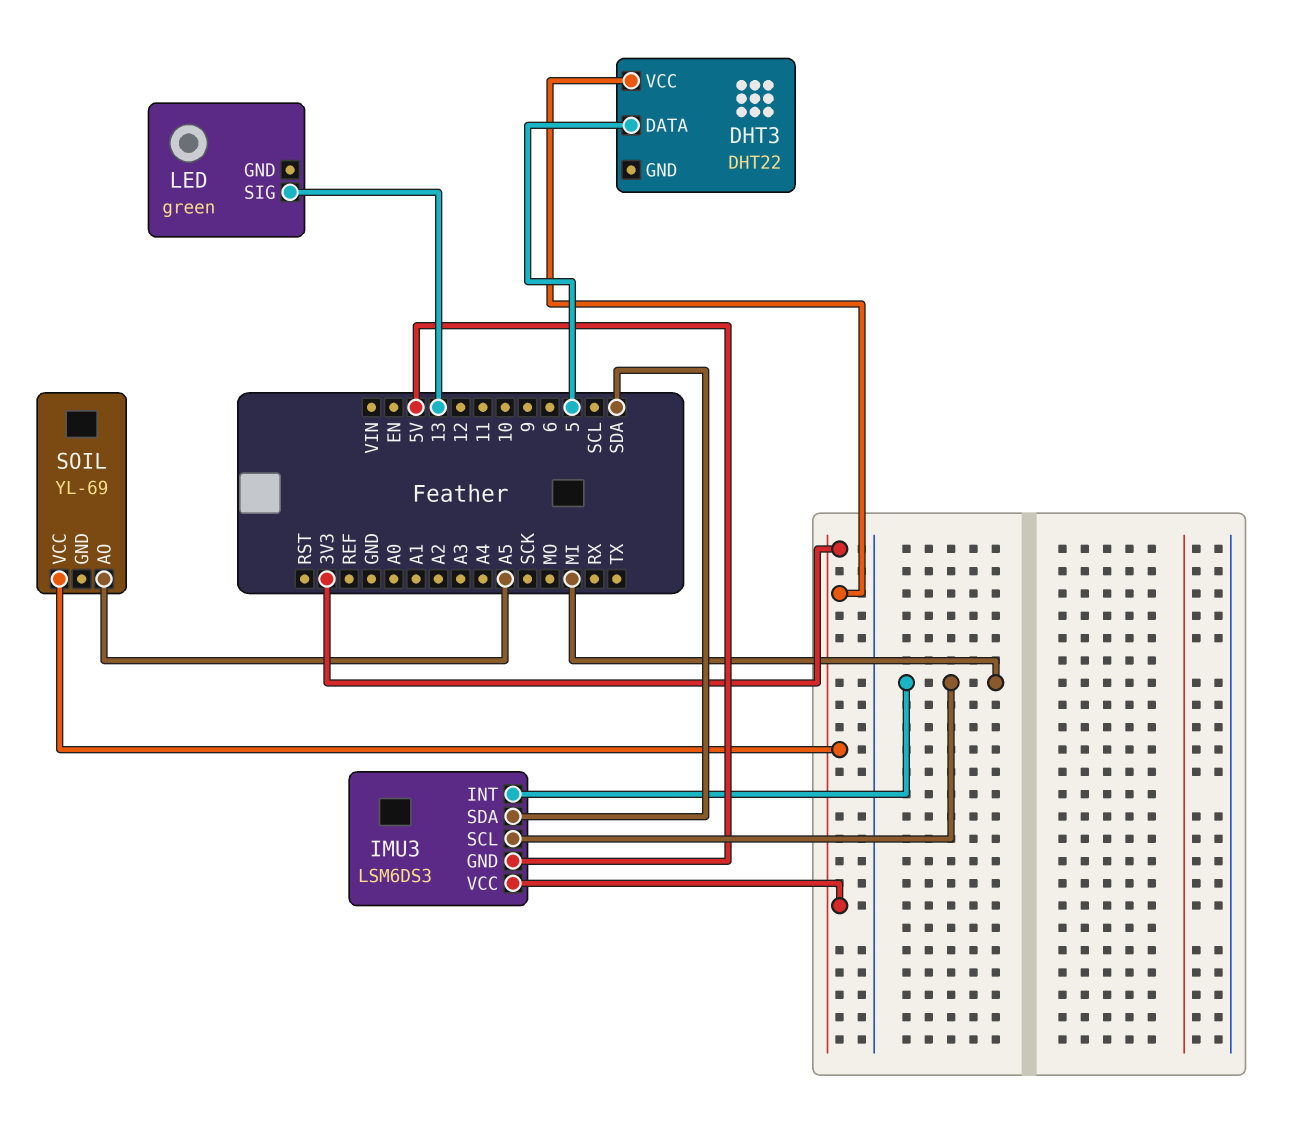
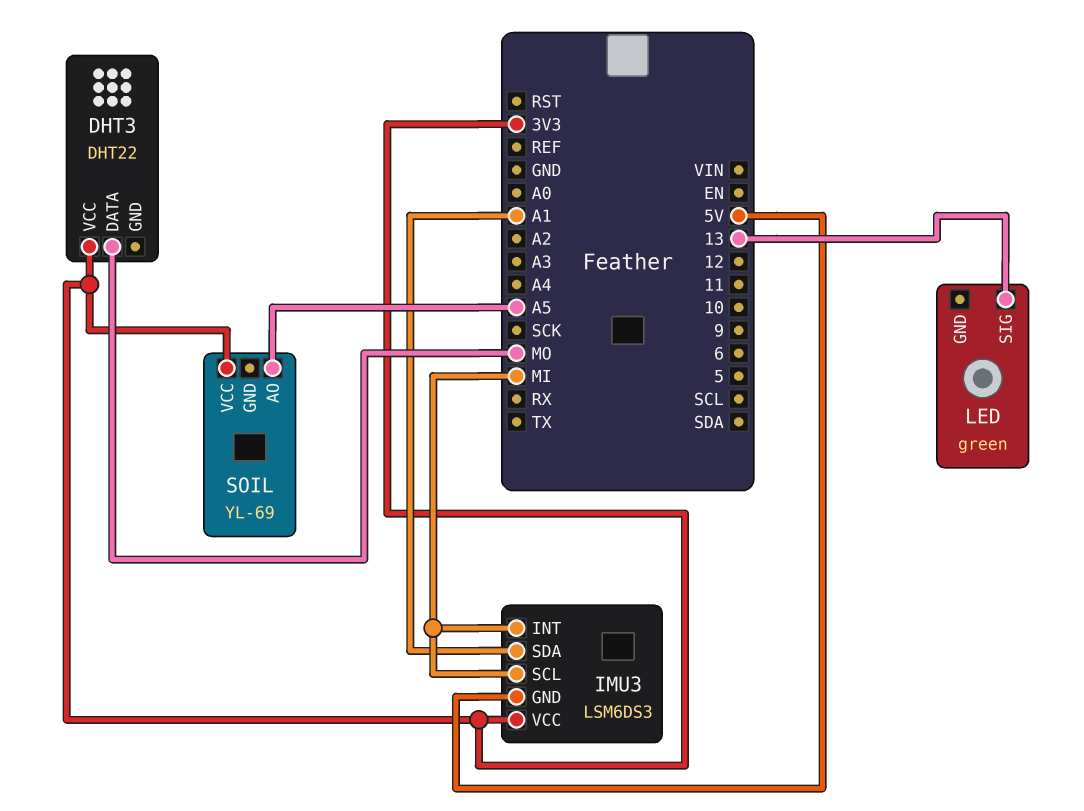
DHT3 pin DATA: 5 -> MO
IMU3 pin SDA: SDA -> A1

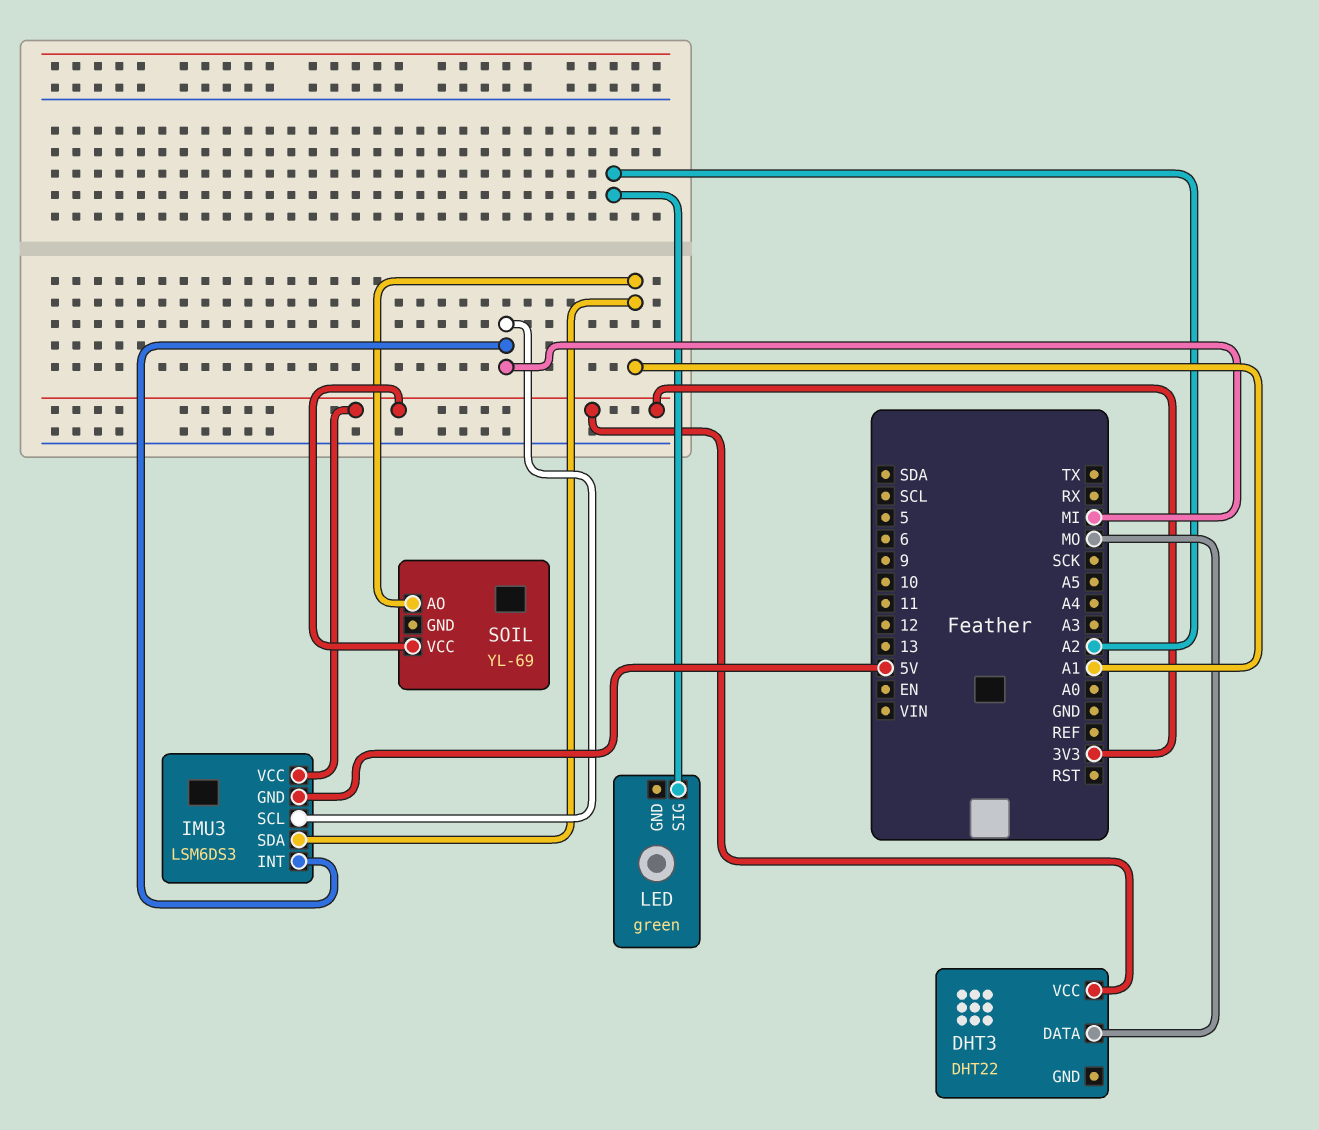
LED pin SIG: 13 -> A2
SOIL pin AO: A5 -> A1

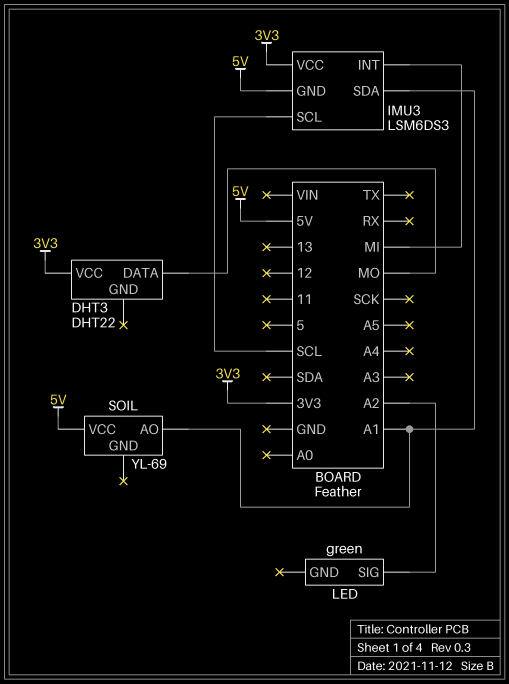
IMU3 pin SCL: MI -> SCL
SOIL pin VCC: 3V3 -> 5V

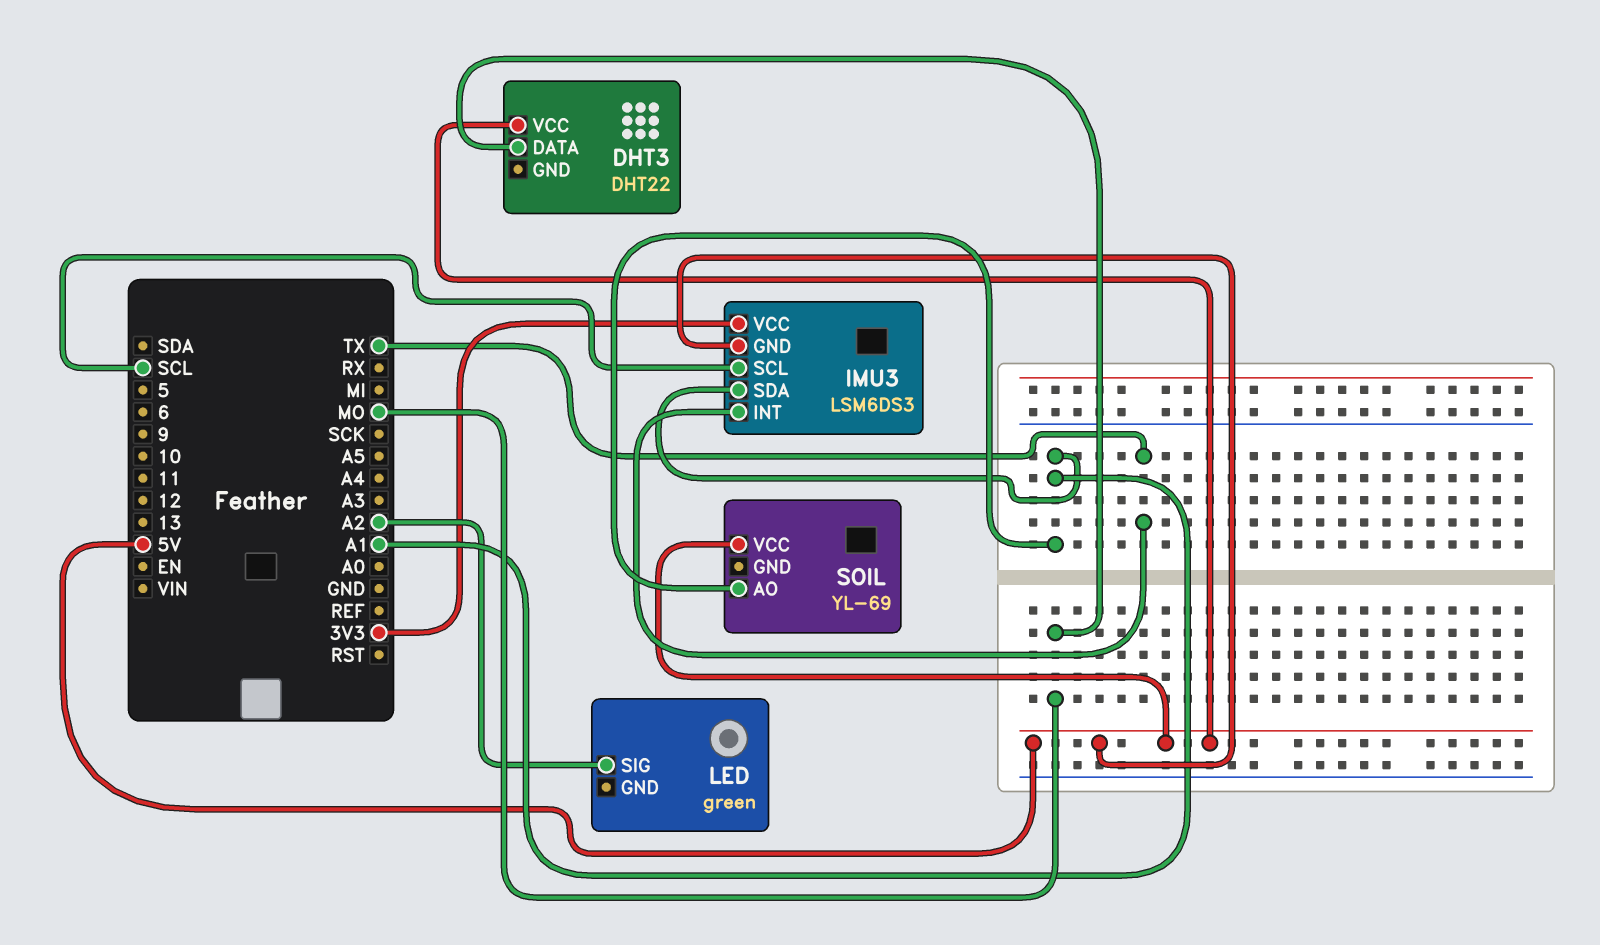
DHT3 pin VCC: 3V3 -> 5V
IMU3 pin INT: MI -> TX

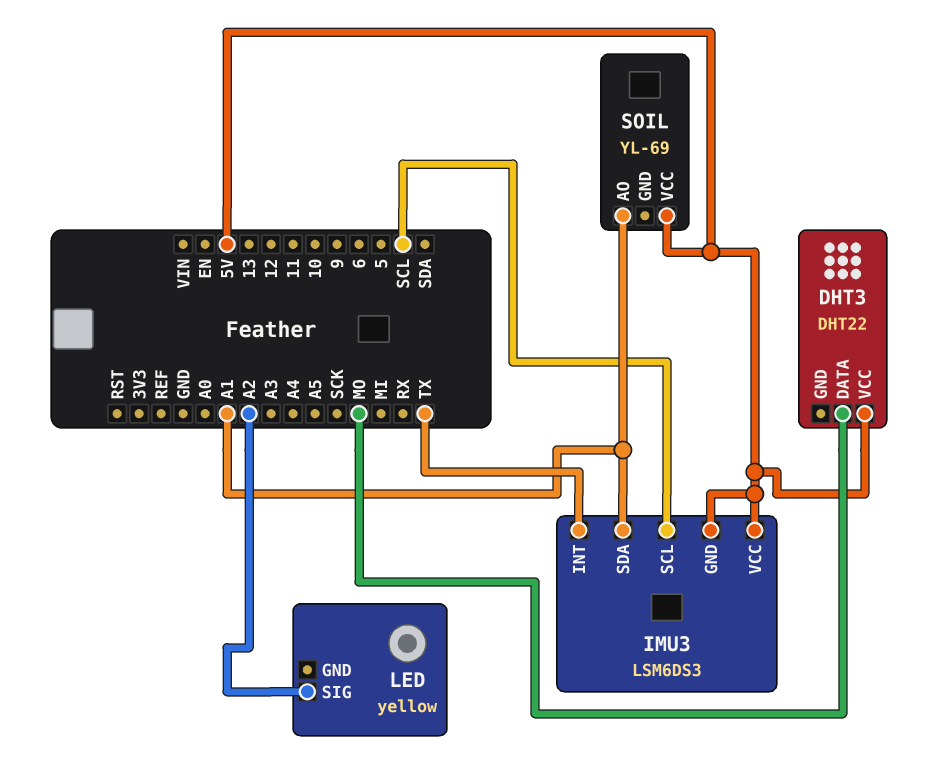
IMU3 pin VCC: 3V3 -> 5V
LED: green -> yellow

